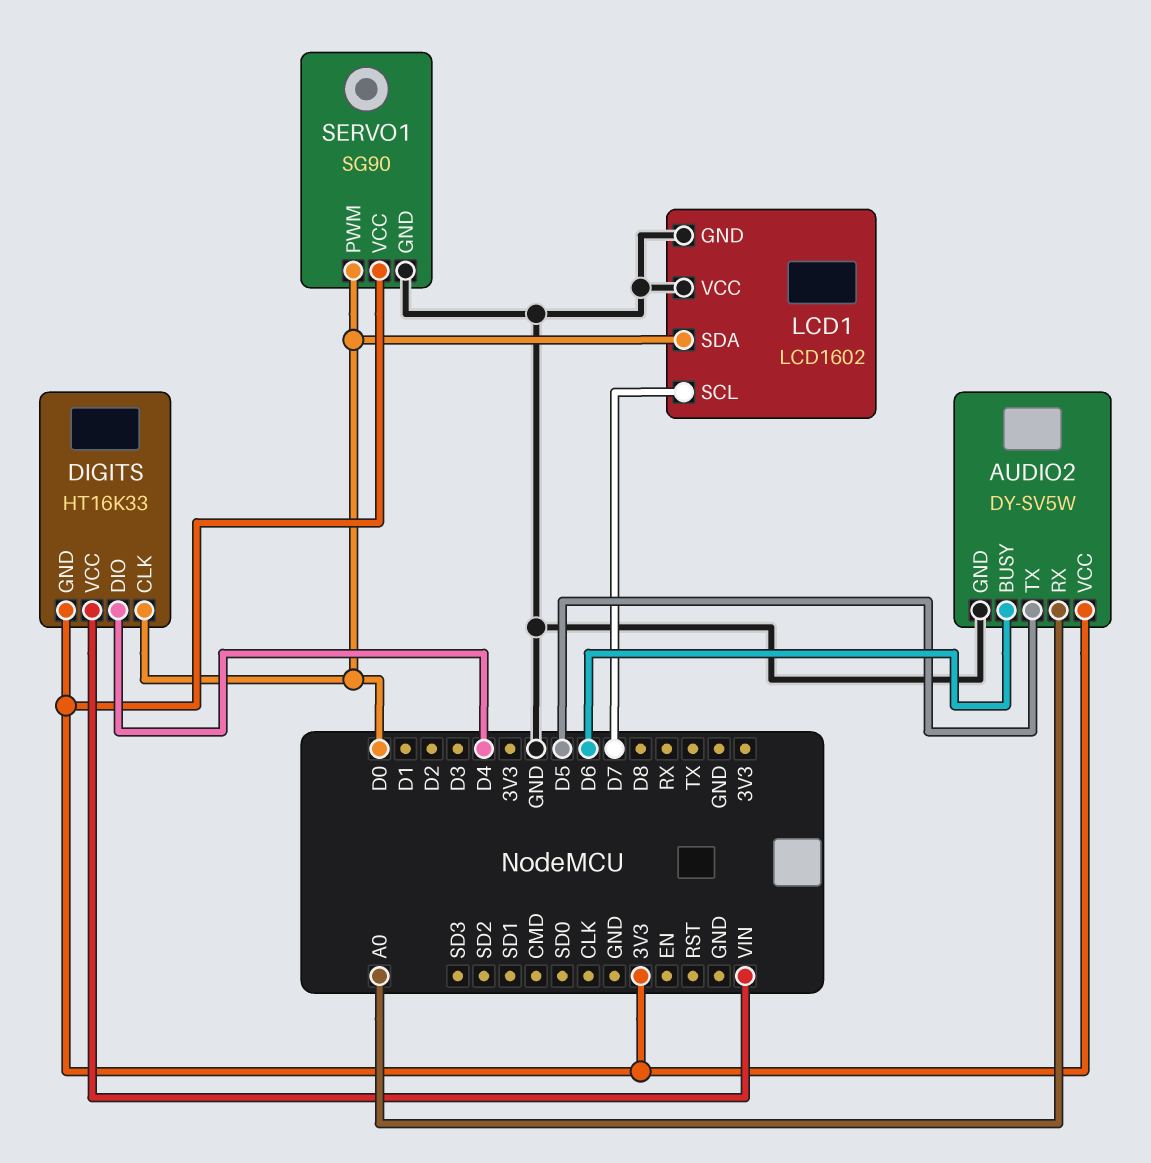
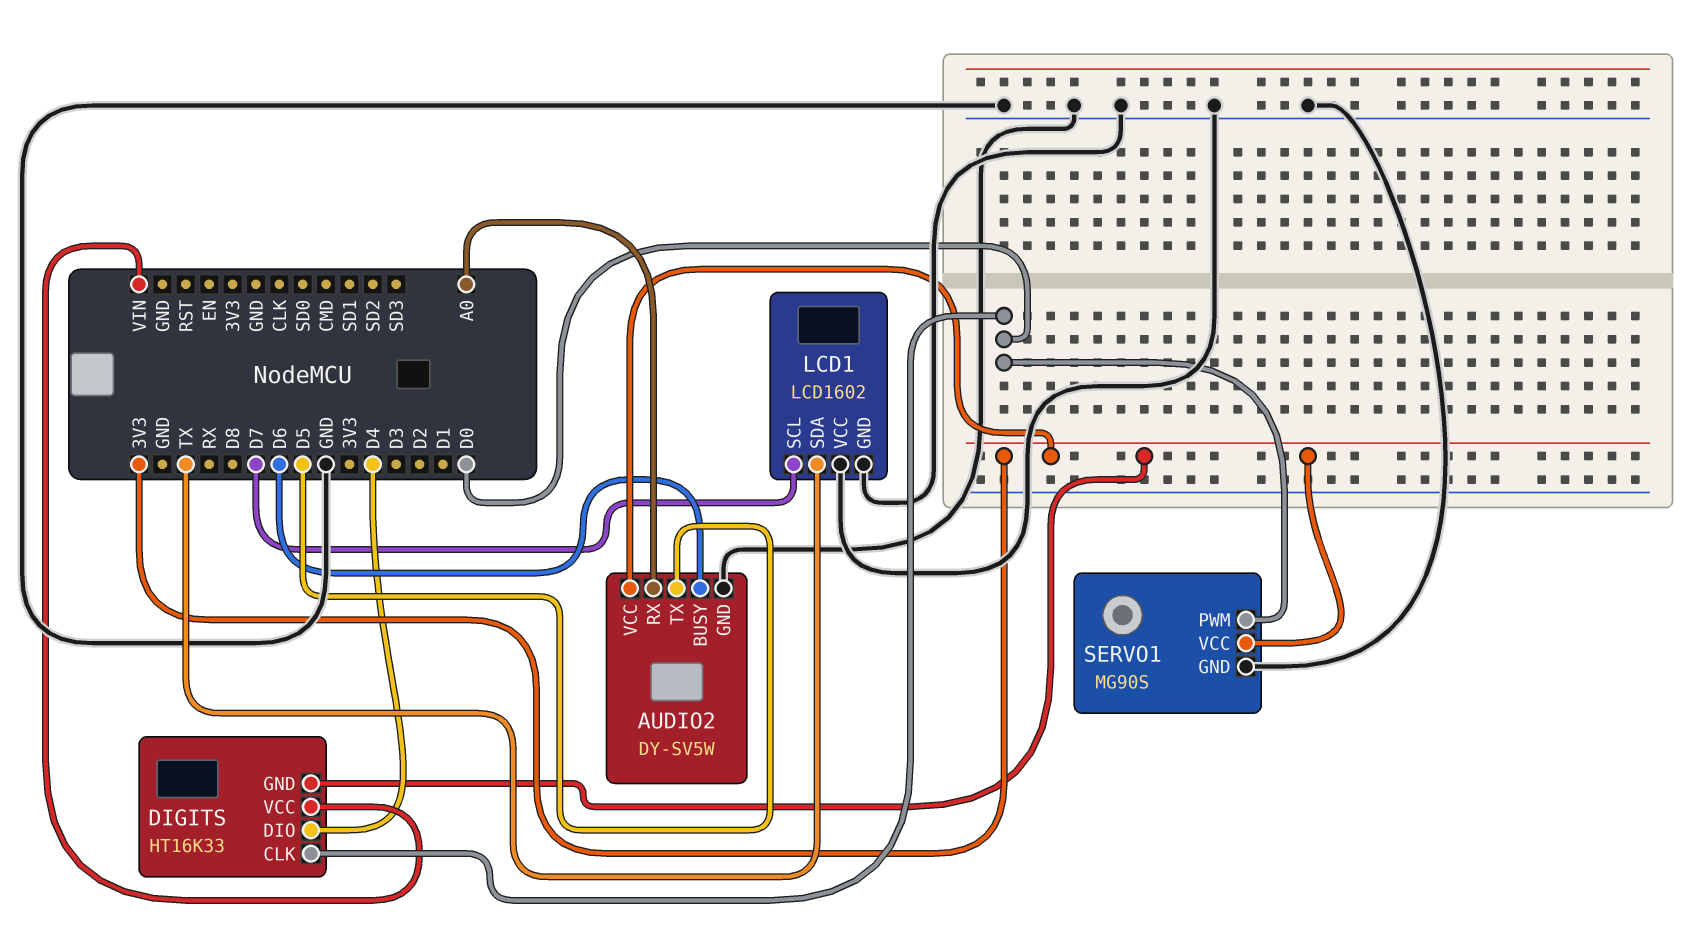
LCD1 pin SDA: D0 -> TX
SERVO1: SG90 -> MG90S

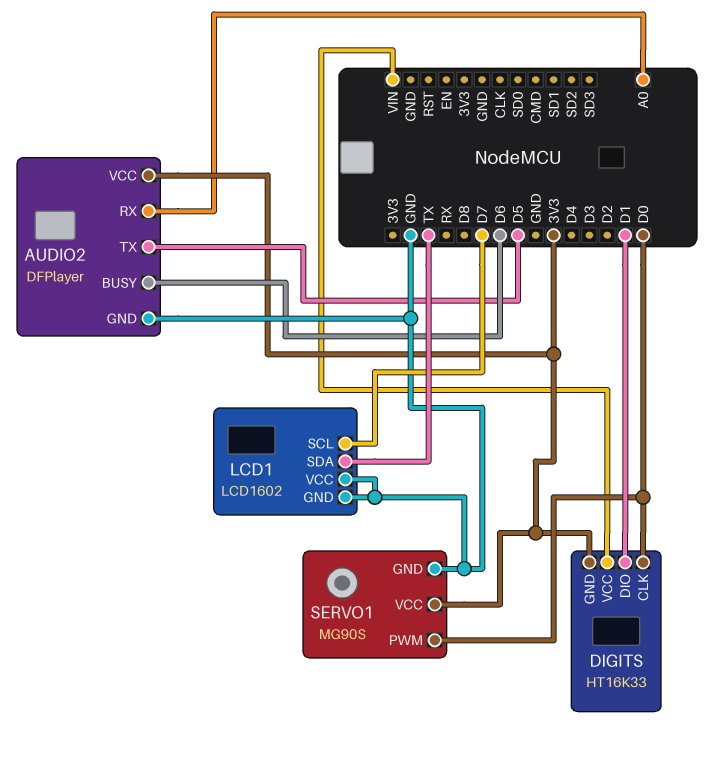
AUDIO2: DY-SV5W -> DFPlayer
DIGITS pin DIO: D4 -> D1

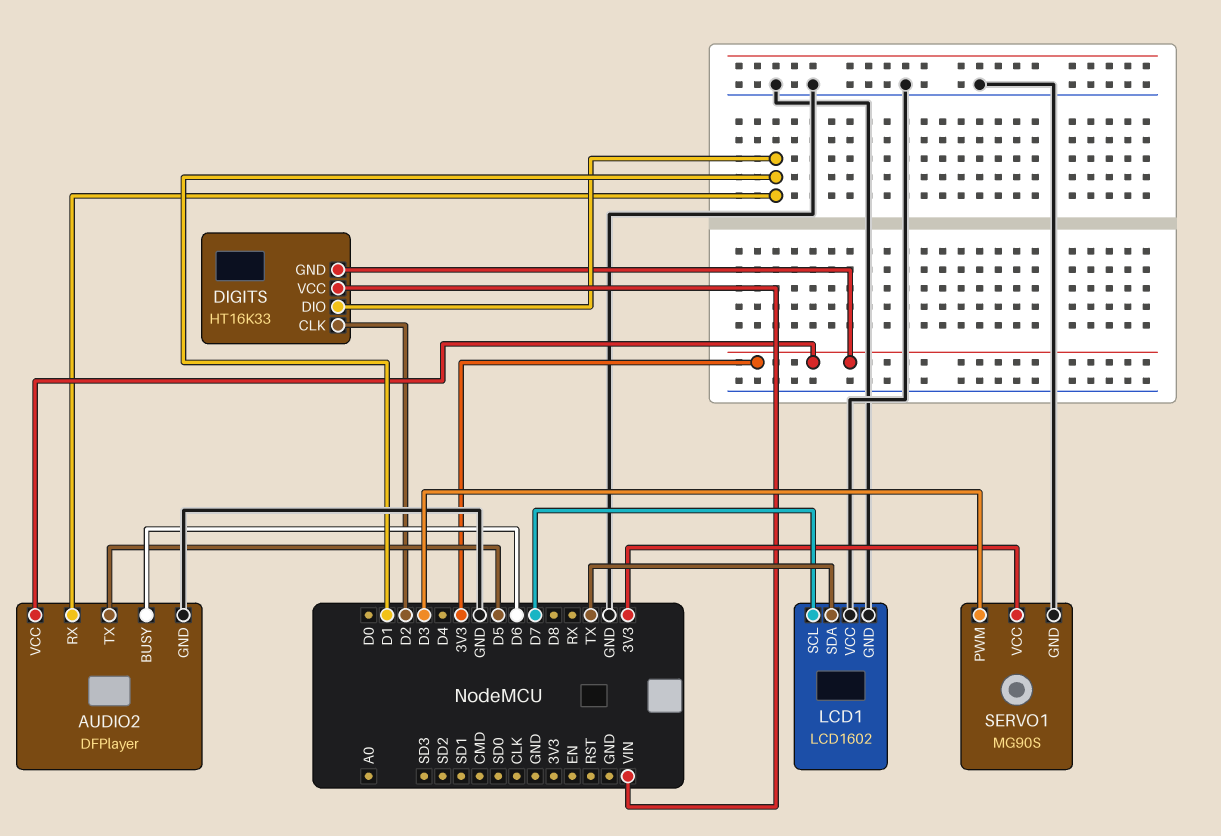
AUDIO2 pin RX: A0 -> D1
DIGITS pin CLK: D0 -> D2
SERVO1 pin PWM: D0 -> D3

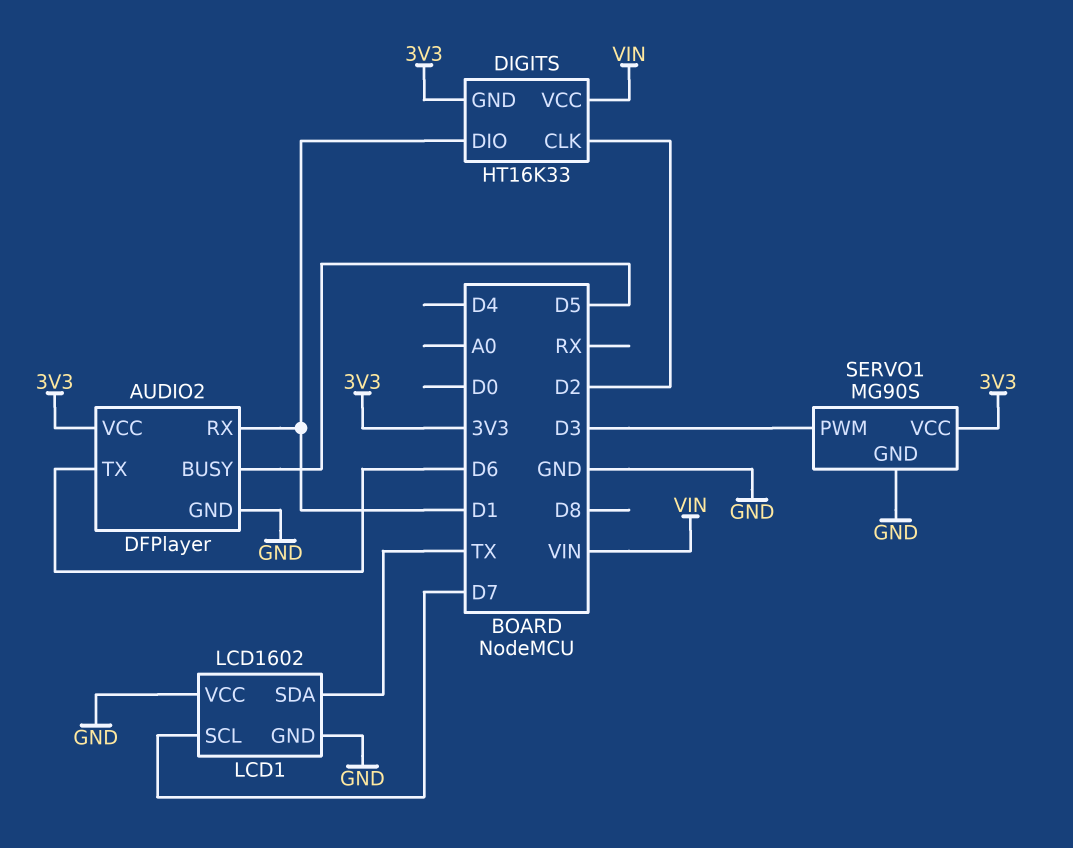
AUDIO2 pin BUSY: D6 -> D5
AUDIO2 pin TX: D5 -> D6

